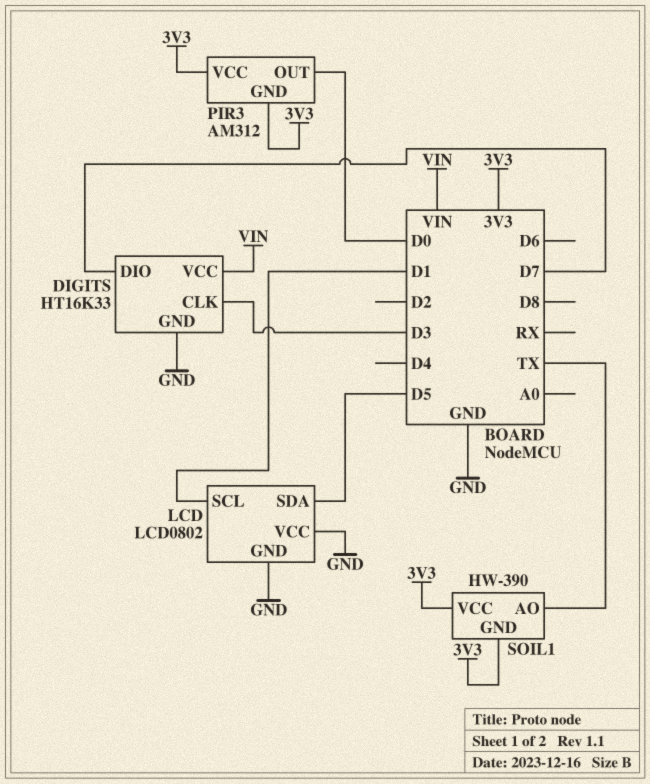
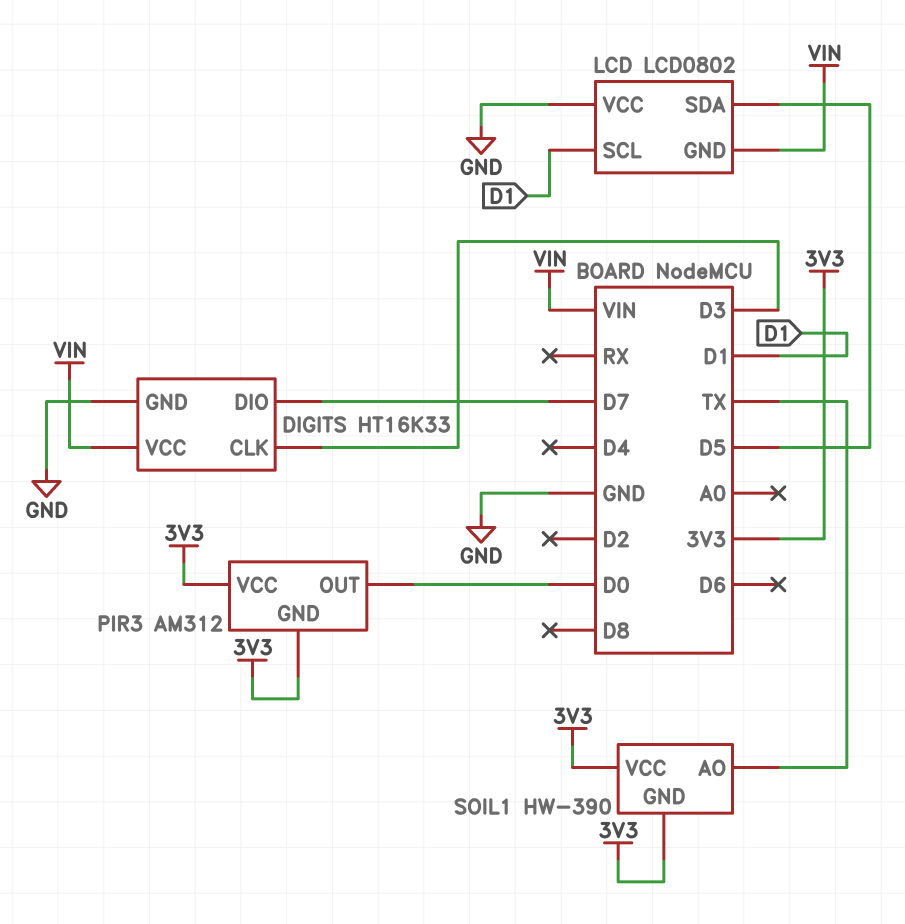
LCD pin GND: GND -> VIN

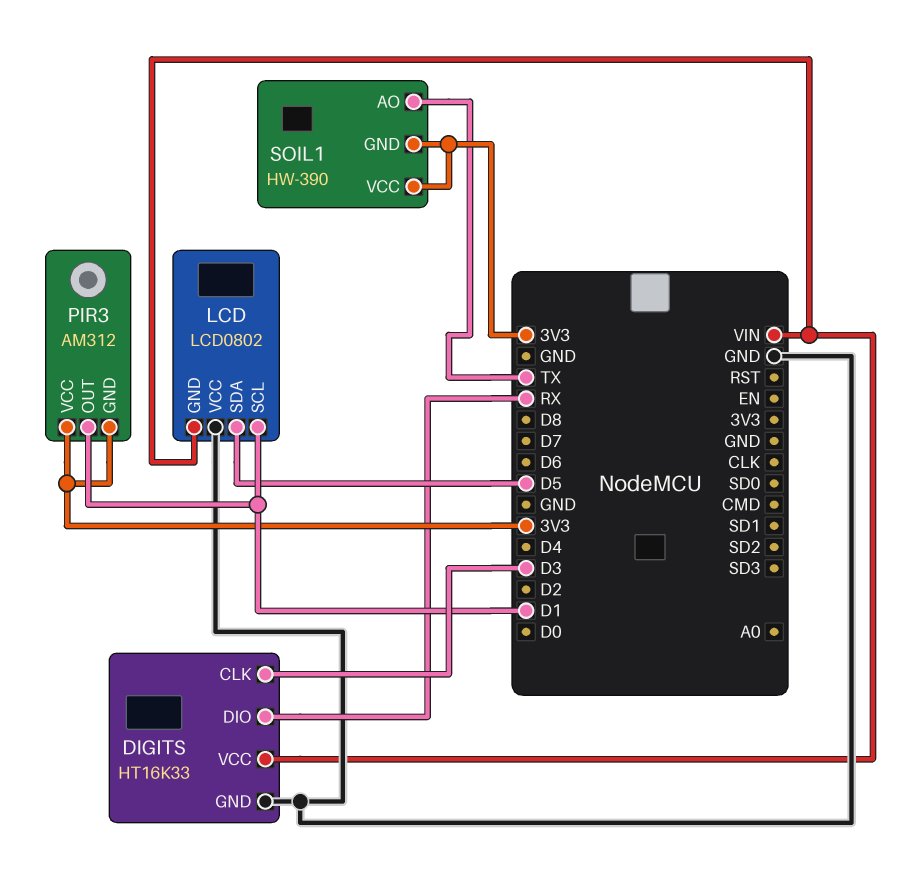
DIGITS pin DIO: D7 -> RX
PIR3 pin OUT: D0 -> D1

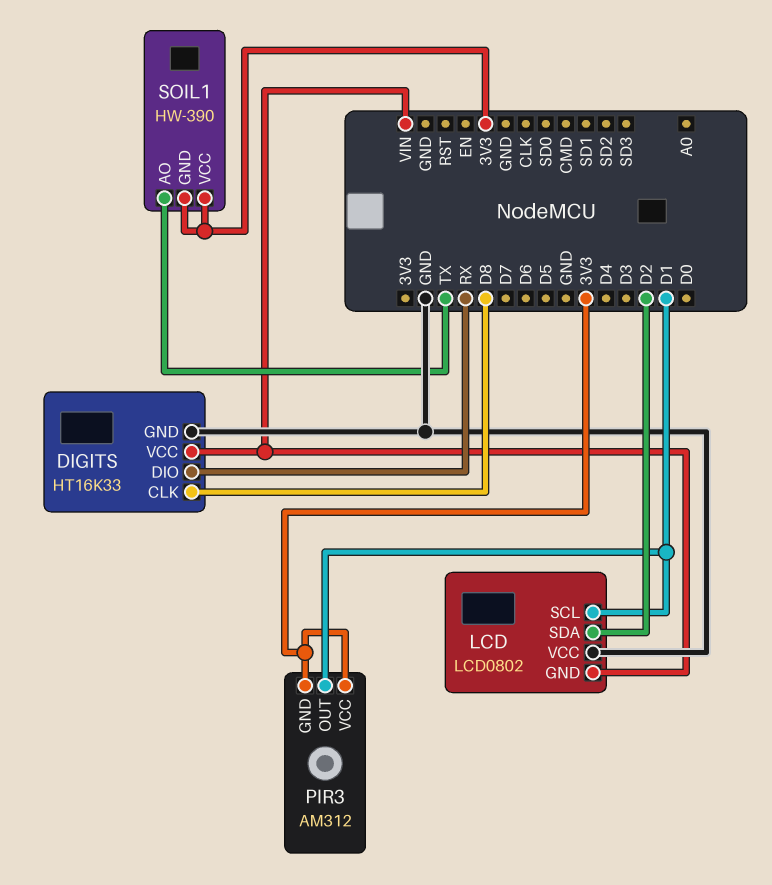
DIGITS pin CLK: D3 -> D8
LCD pin SDA: D5 -> D2

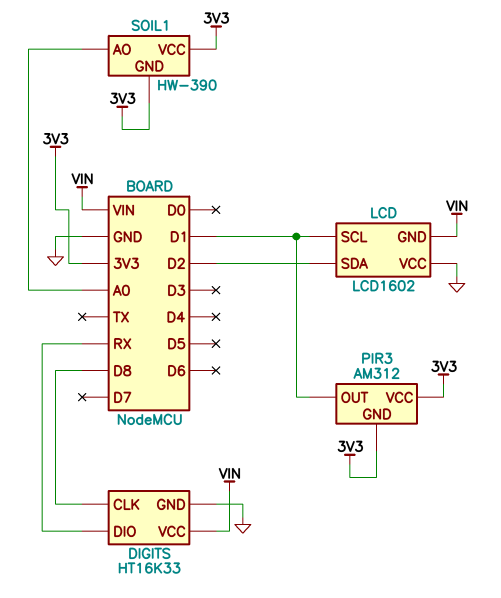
LCD: LCD0802 -> LCD1602
SOIL1 pin AO: TX -> A0

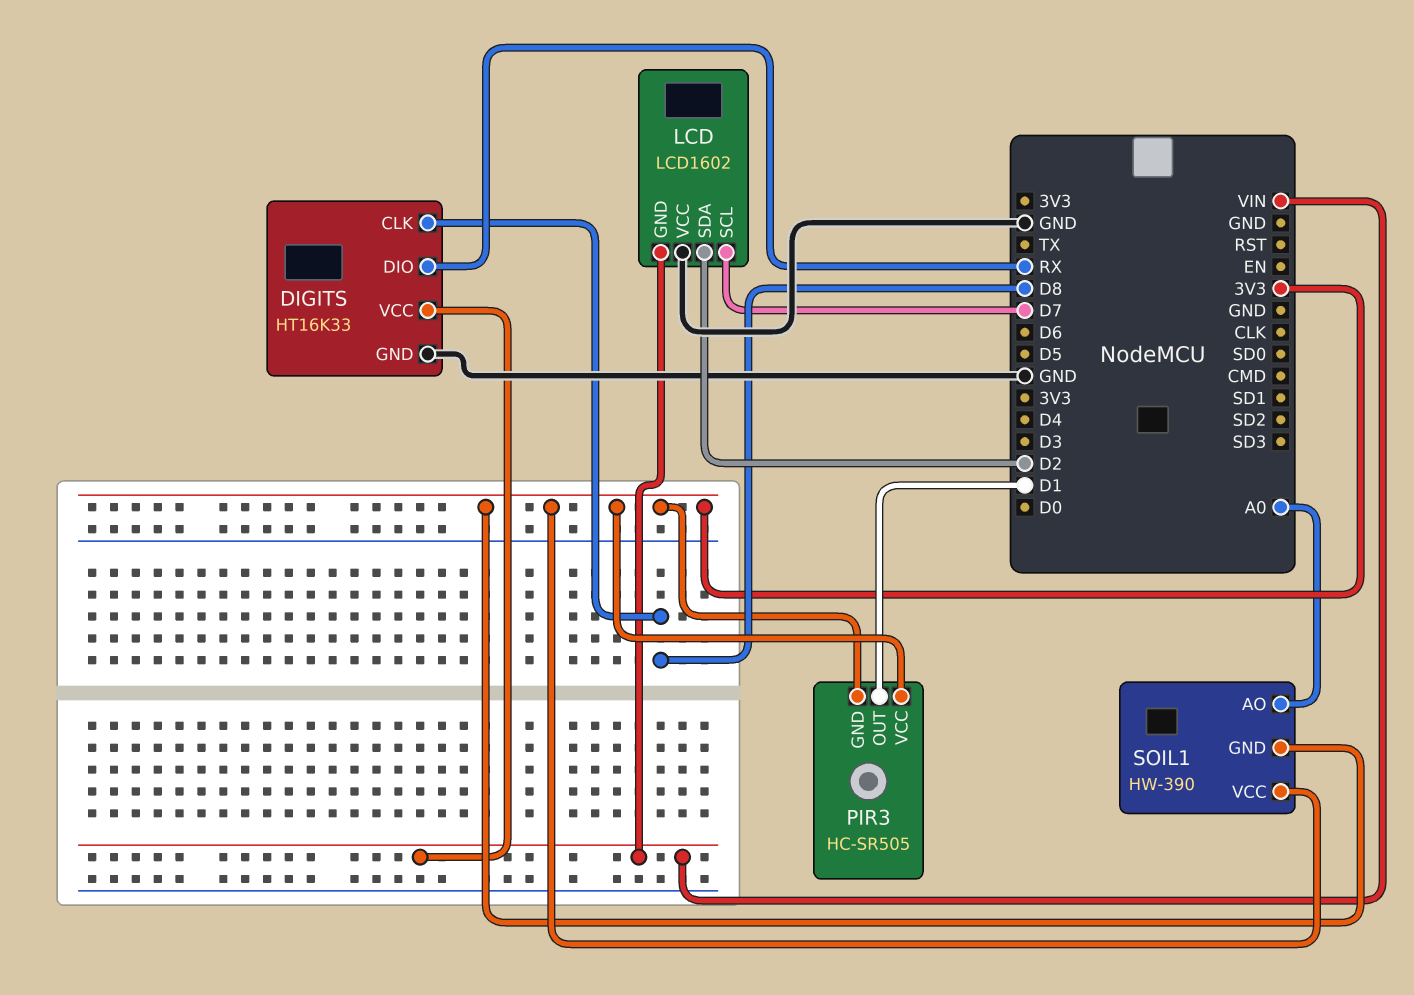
LCD pin SCL: D1 -> D7
PIR3: AM312 -> HC-SR505

